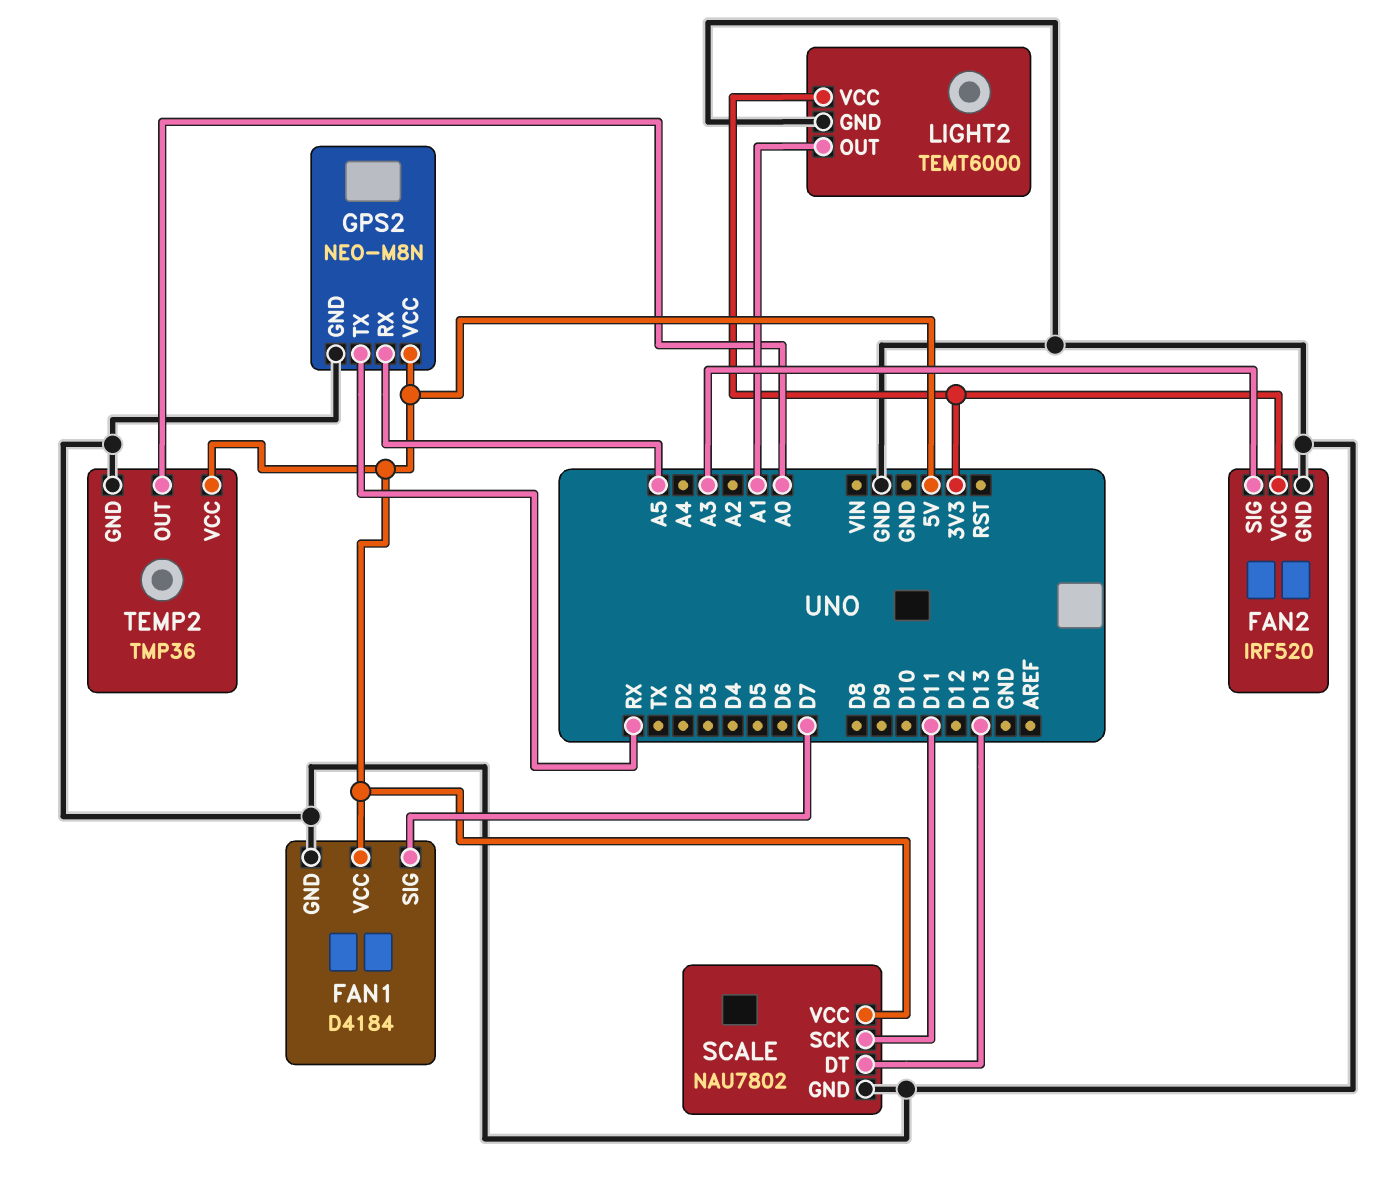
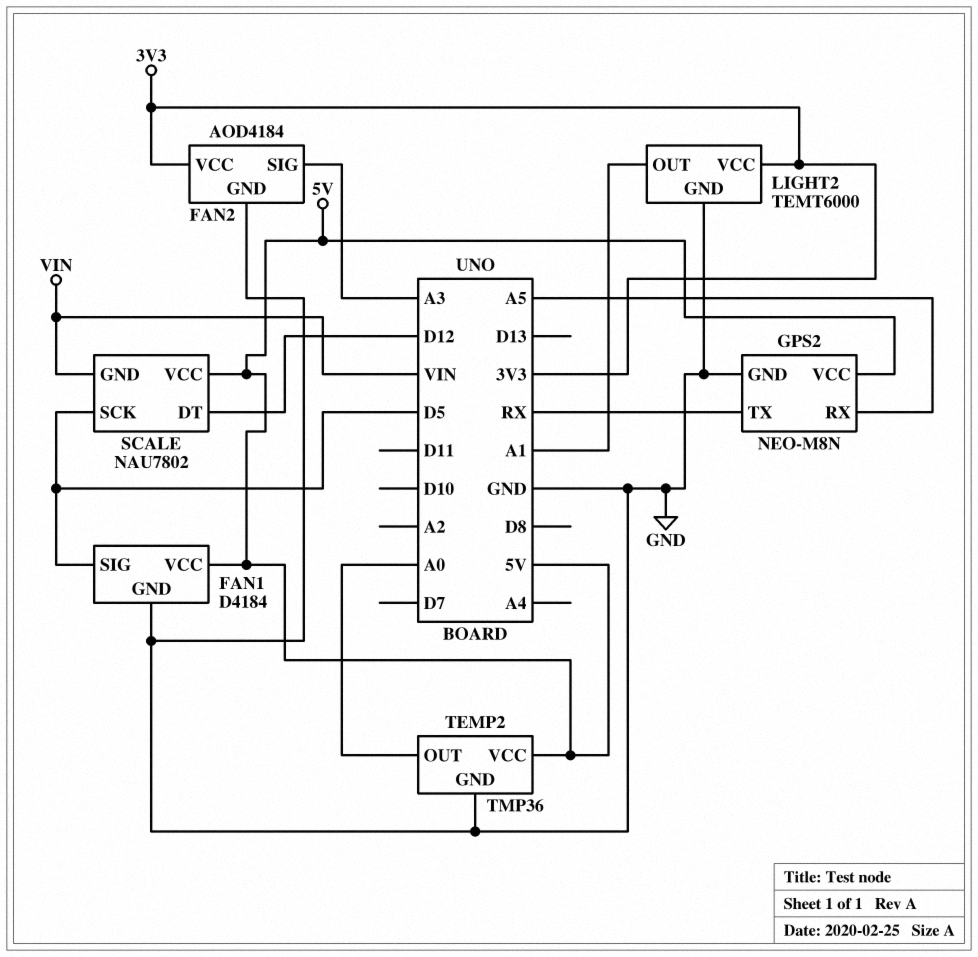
FAN1 pin SIG: D7 -> D5
FAN2: IRF520 -> AOD4184
SCALE pin DT: D13 -> D12
SCALE pin GND: GND -> VIN
SCALE pin SCK: D11 -> D5

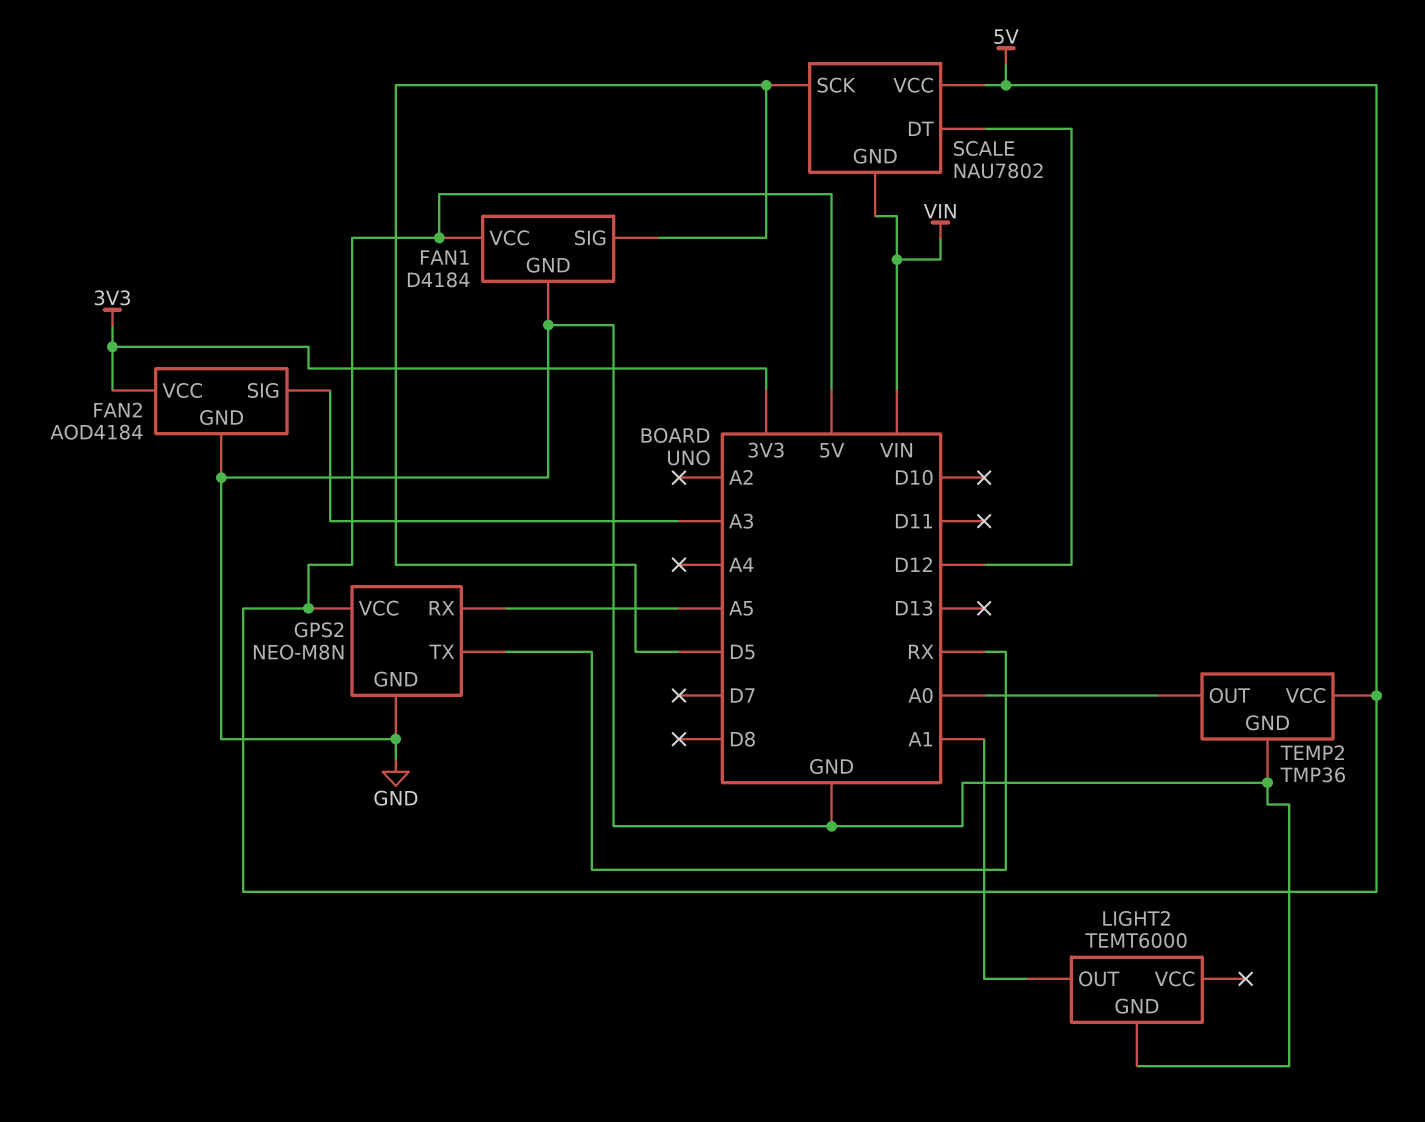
LIGHT2 pin VCC: 3V3 -> none

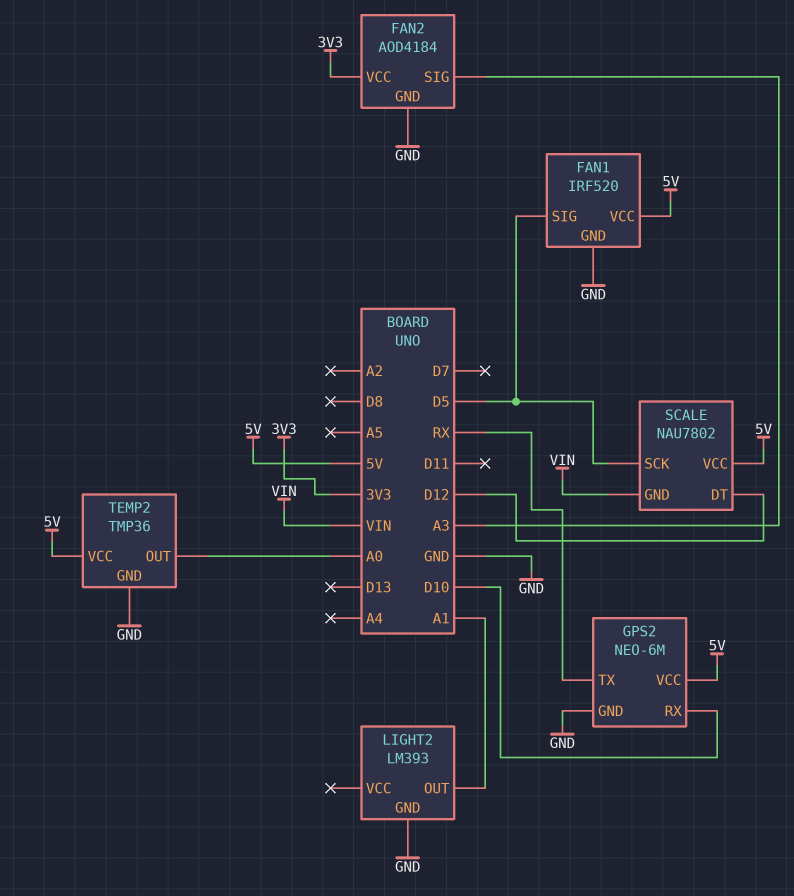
FAN1: D4184 -> IRF520
GPS2: NEO-M8N -> NEO-6M
GPS2 pin RX: A5 -> D10
LIGHT2: TEMT6000 -> LM393

